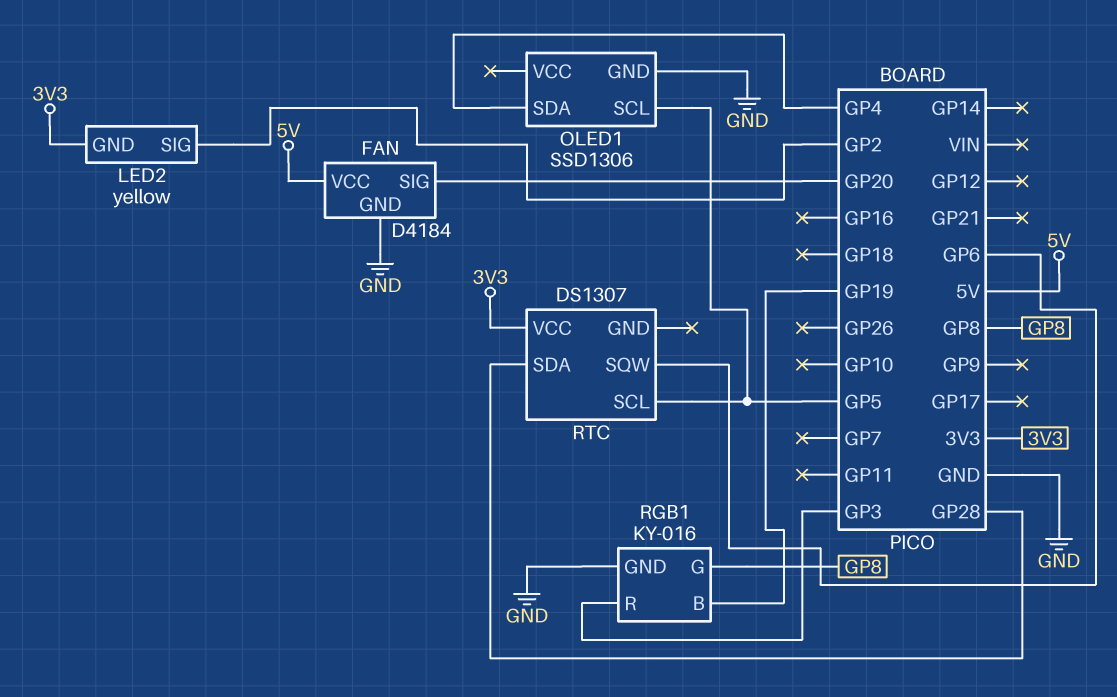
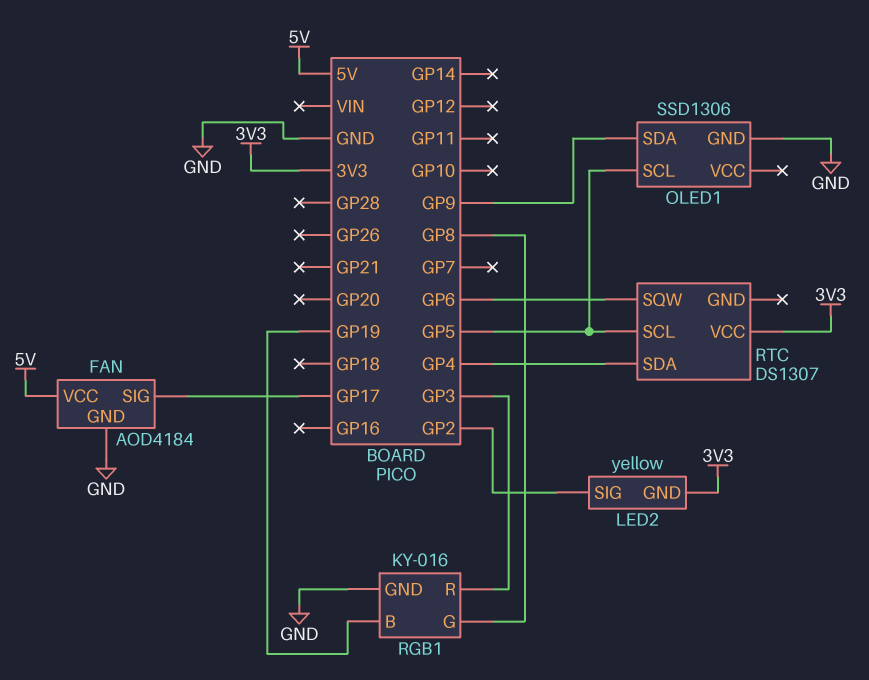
FAN: D4184 -> AOD4184
FAN pin SIG: GP20 -> GP17
OLED1 pin SDA: GP4 -> GP9
RTC pin SDA: GP28 -> GP4

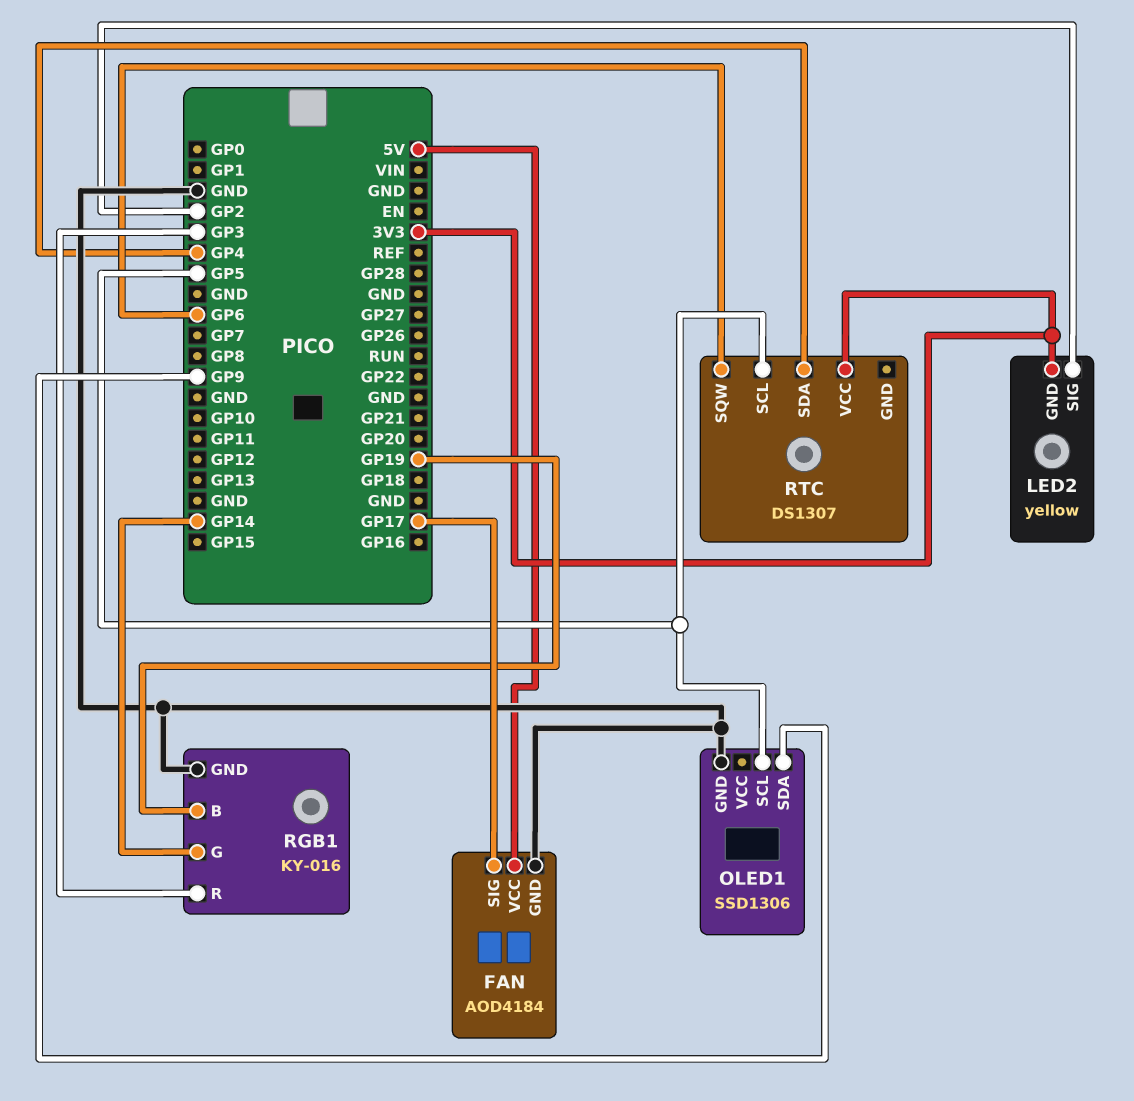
RGB1 pin G: GP8 -> GP14

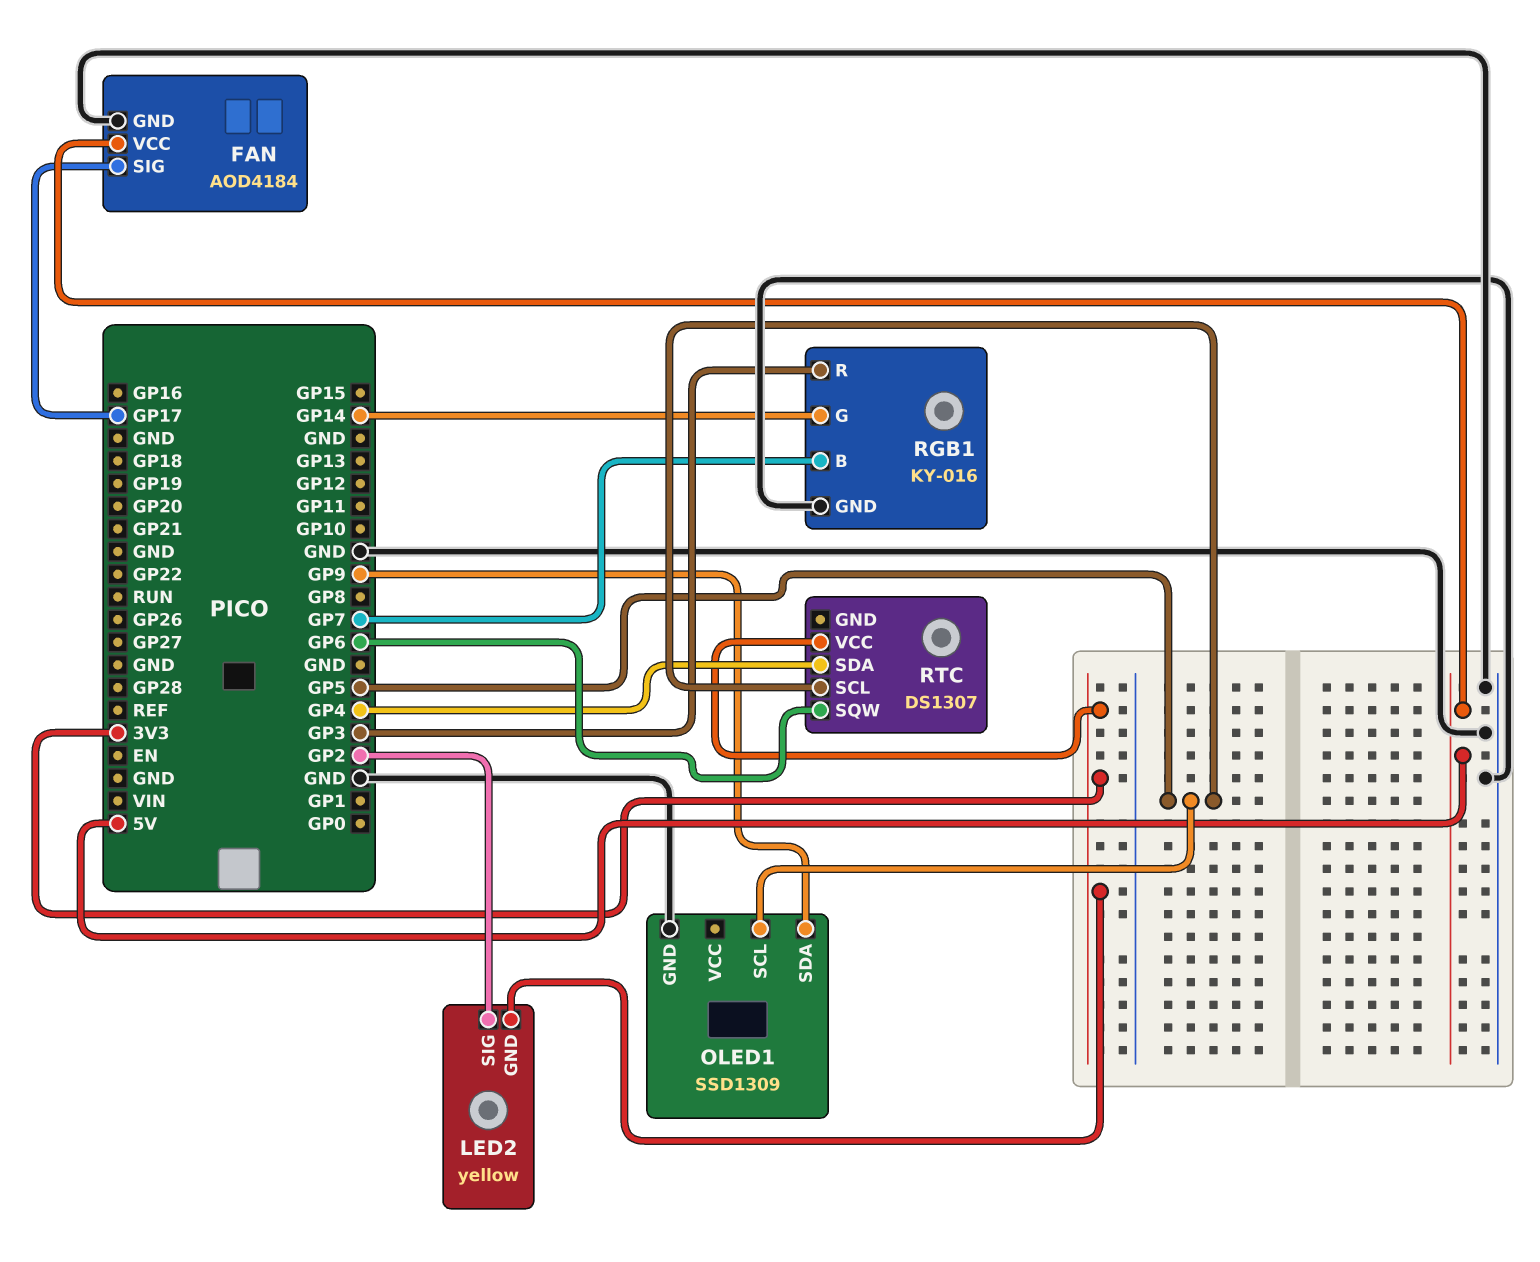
OLED1: SSD1306 -> SSD1309
RGB1 pin B: GP19 -> GP7

